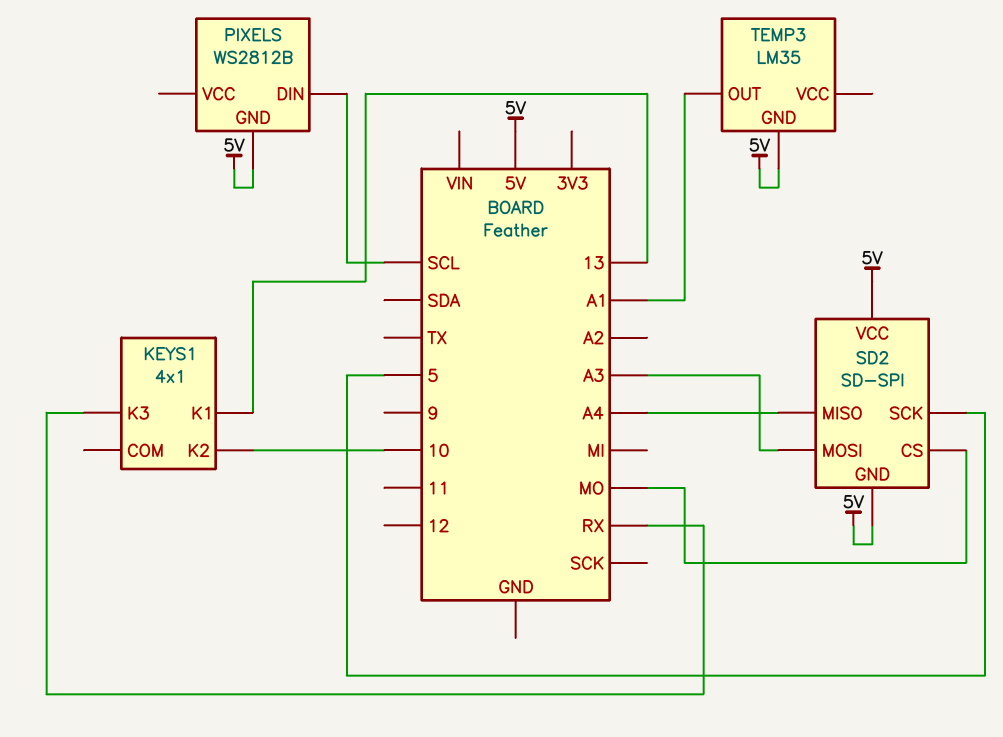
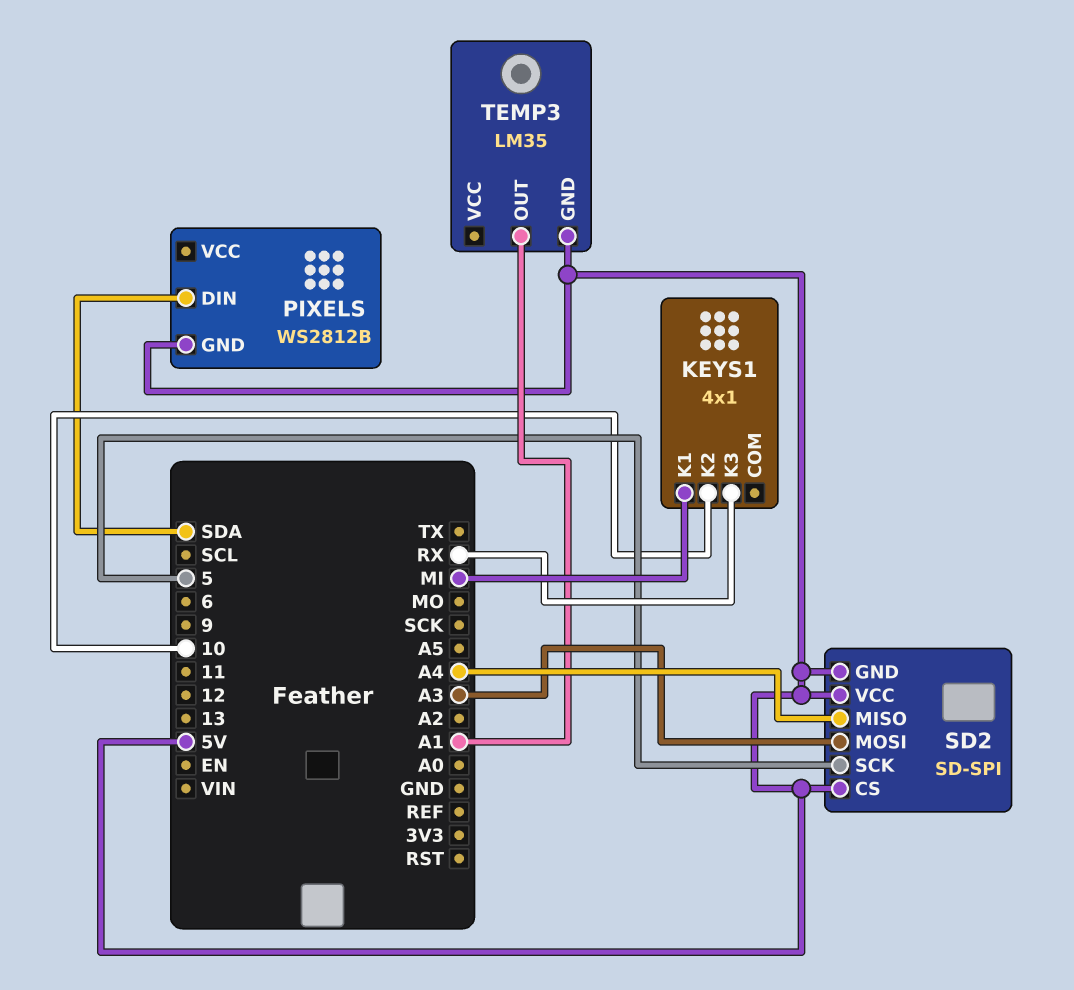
KEYS1 pin K1: 13 -> MI
PIXELS pin DIN: SCL -> SDA
SD2 pin CS: MO -> 5V

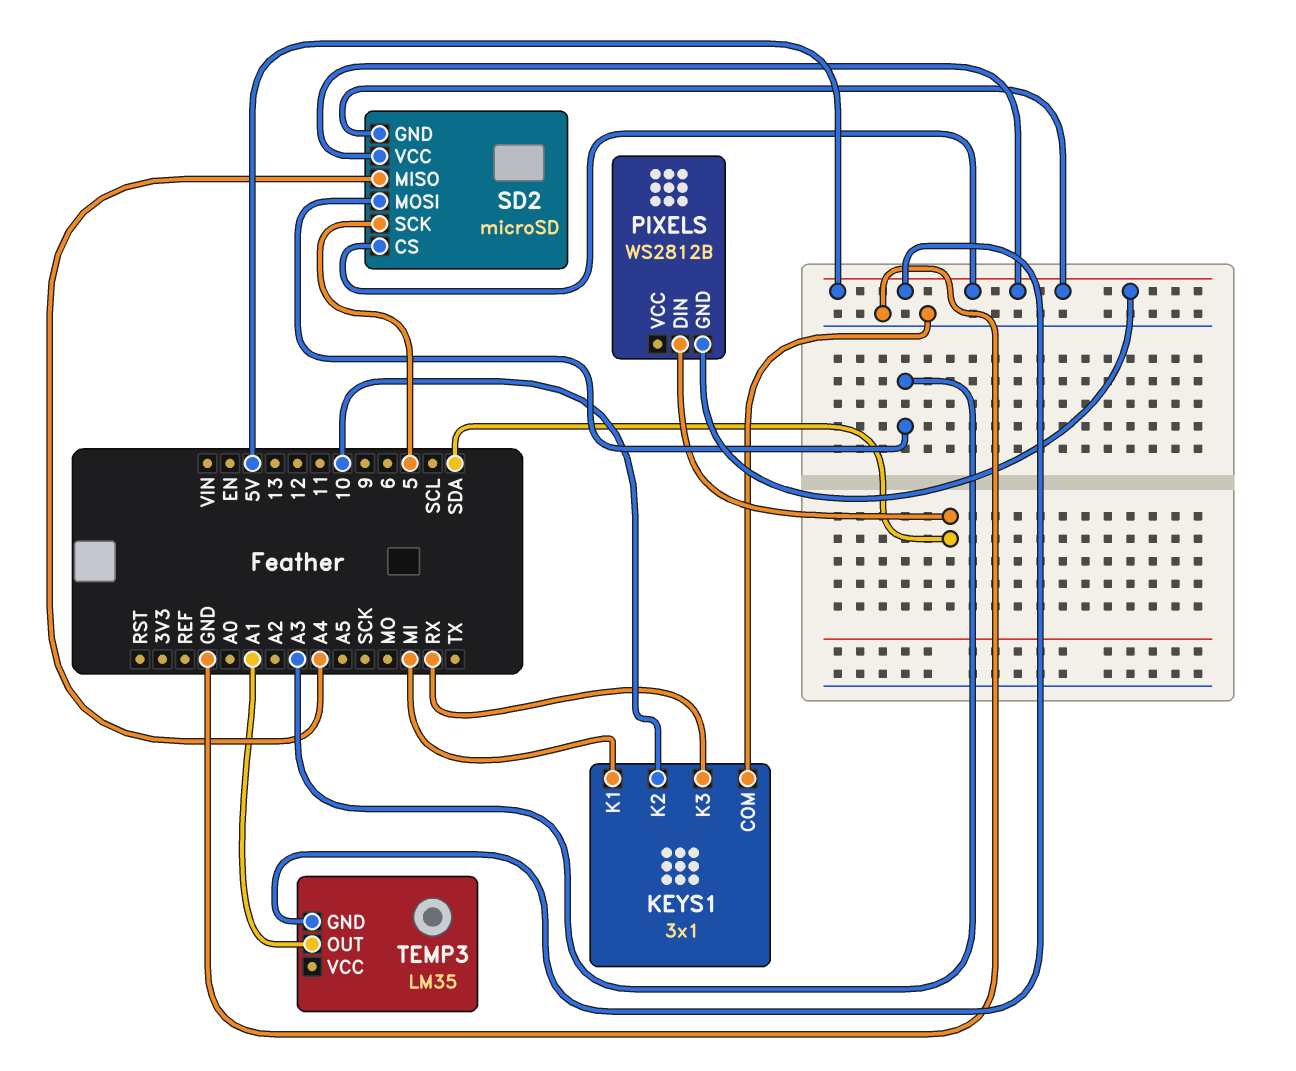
KEYS1: 4x1 -> 3x1
KEYS1 pin COM: none -> GND
SD2: SD-SPI -> microSD

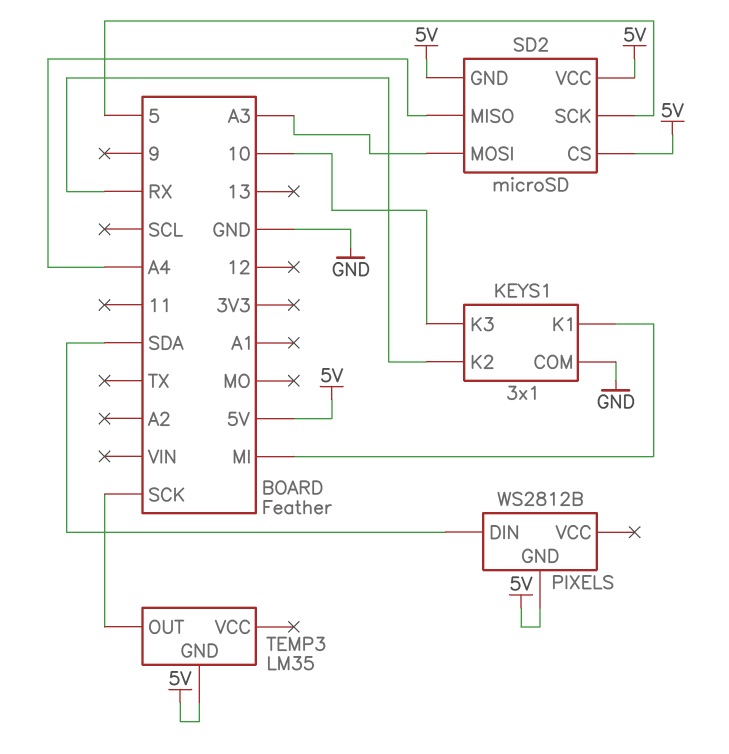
KEYS1 pin K2: 10 -> RX
KEYS1 pin K3: RX -> 10
TEMP3 pin OUT: A1 -> SCK

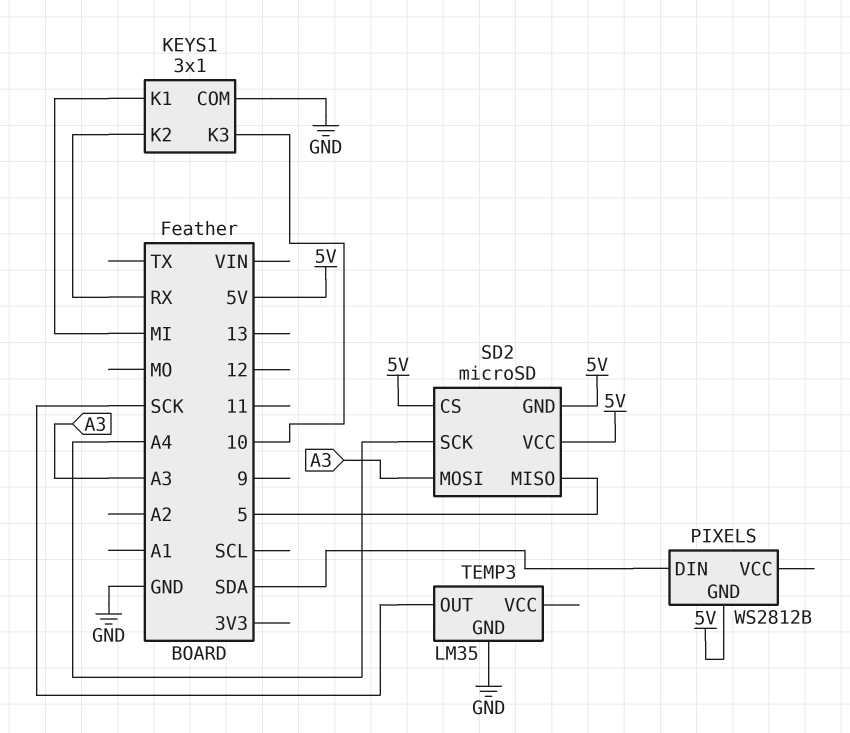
SD2 pin MISO: A4 -> 5
SD2 pin SCK: 5 -> A4
TEMP3 pin GND: 5V -> GND

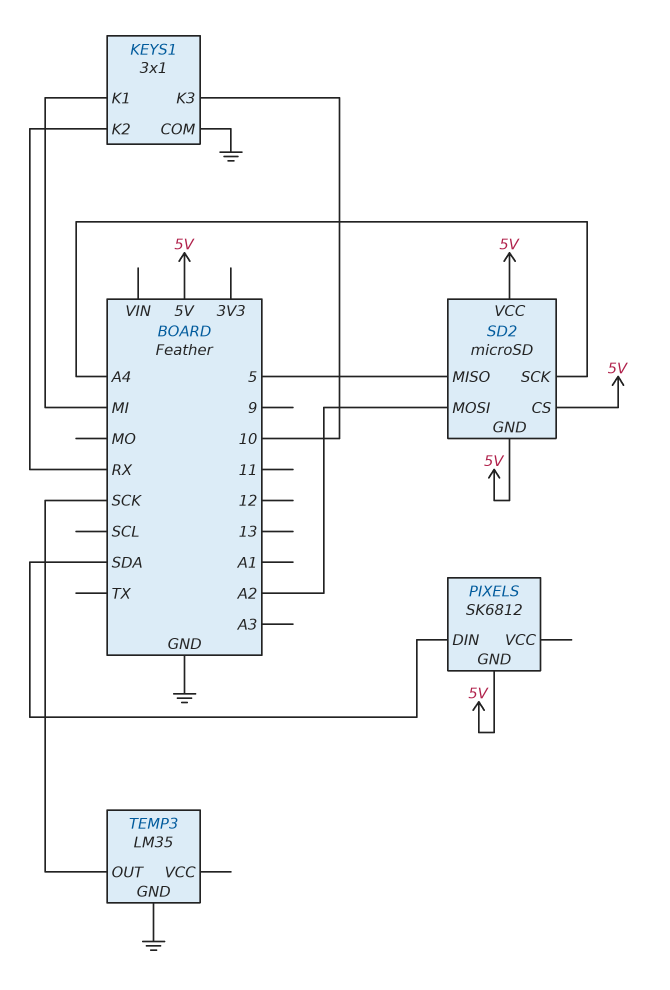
PIXELS: WS2812B -> SK6812
SD2 pin MOSI: A3 -> A2

